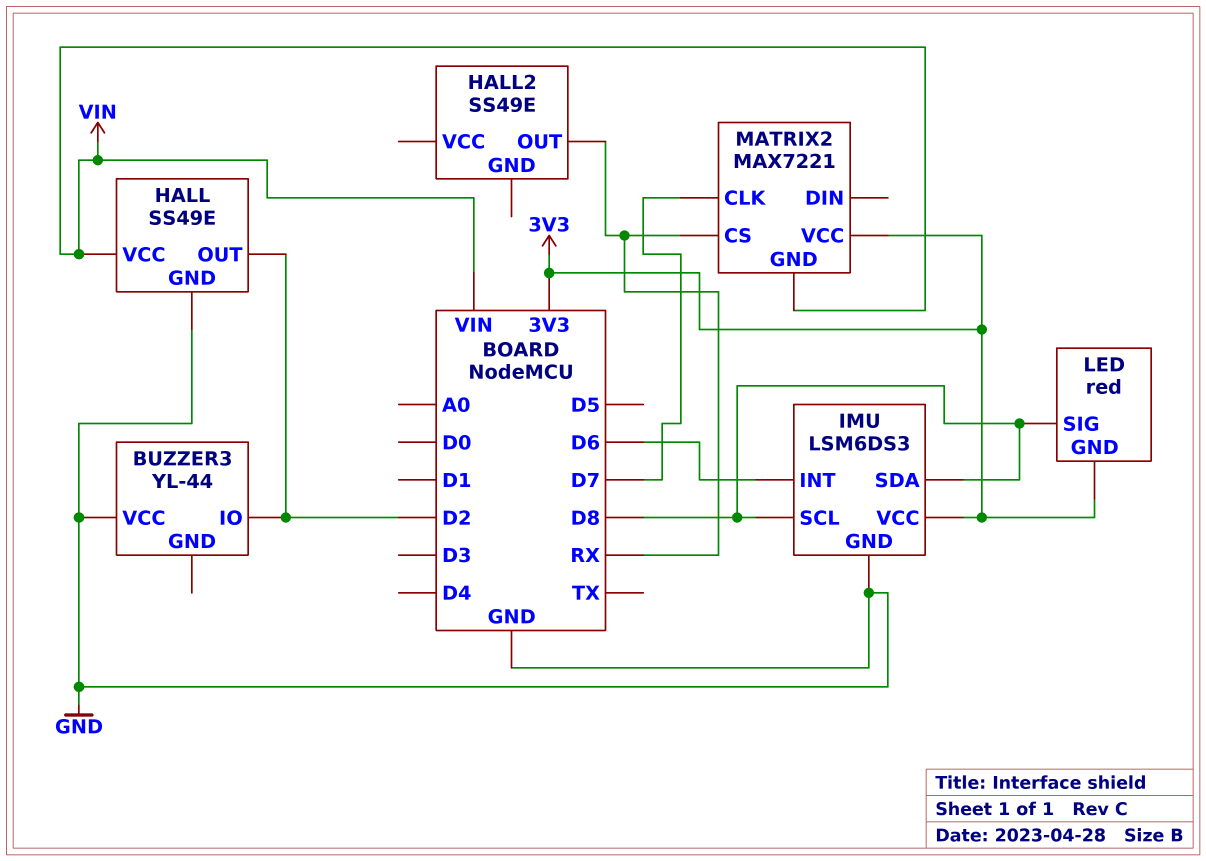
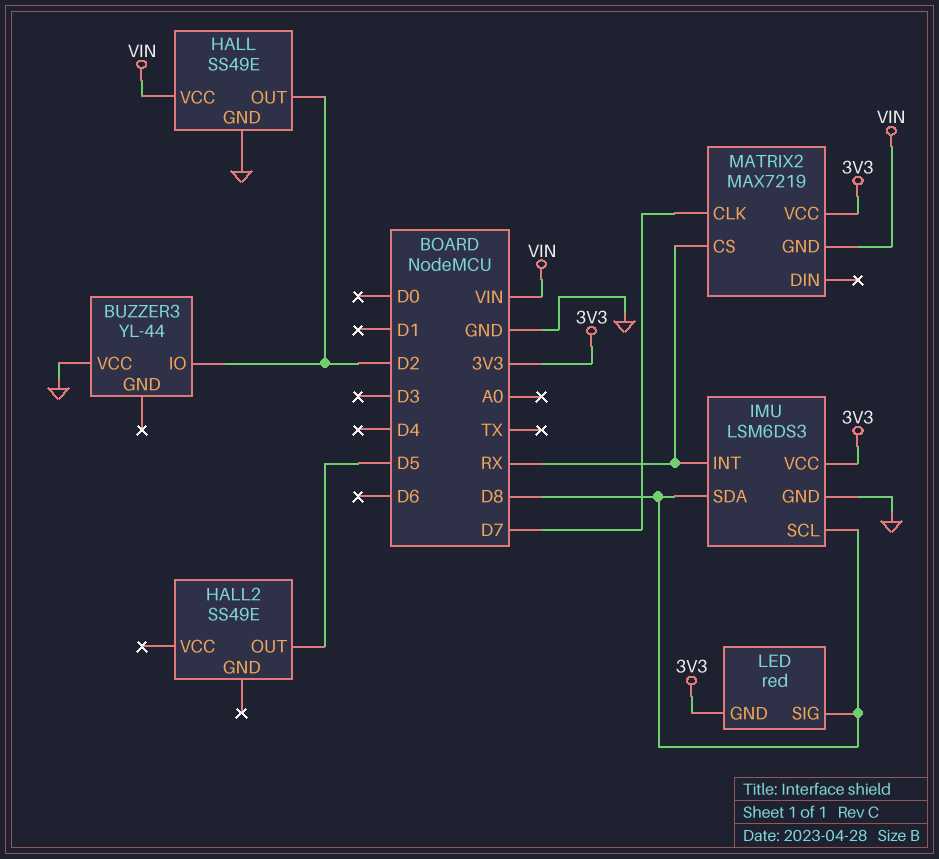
HALL2 pin OUT: RX -> D5
IMU pin INT: D6 -> RX
MATRIX2: MAX7221 -> MAX7219

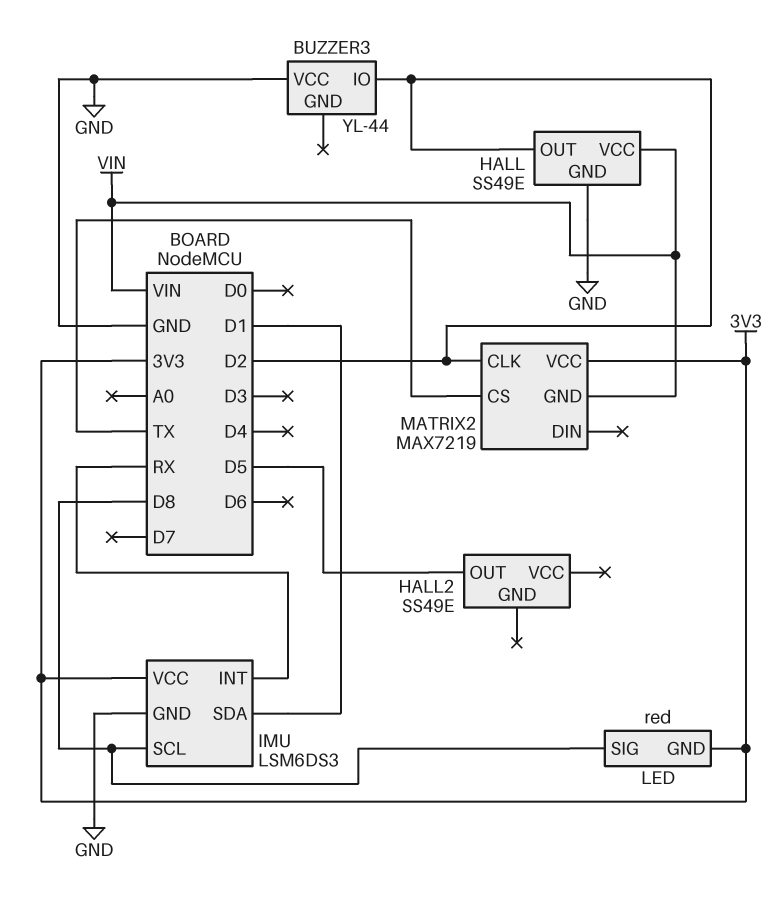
IMU pin SDA: D8 -> D1
MATRIX2 pin CLK: D7 -> D2
MATRIX2 pin CS: RX -> TX

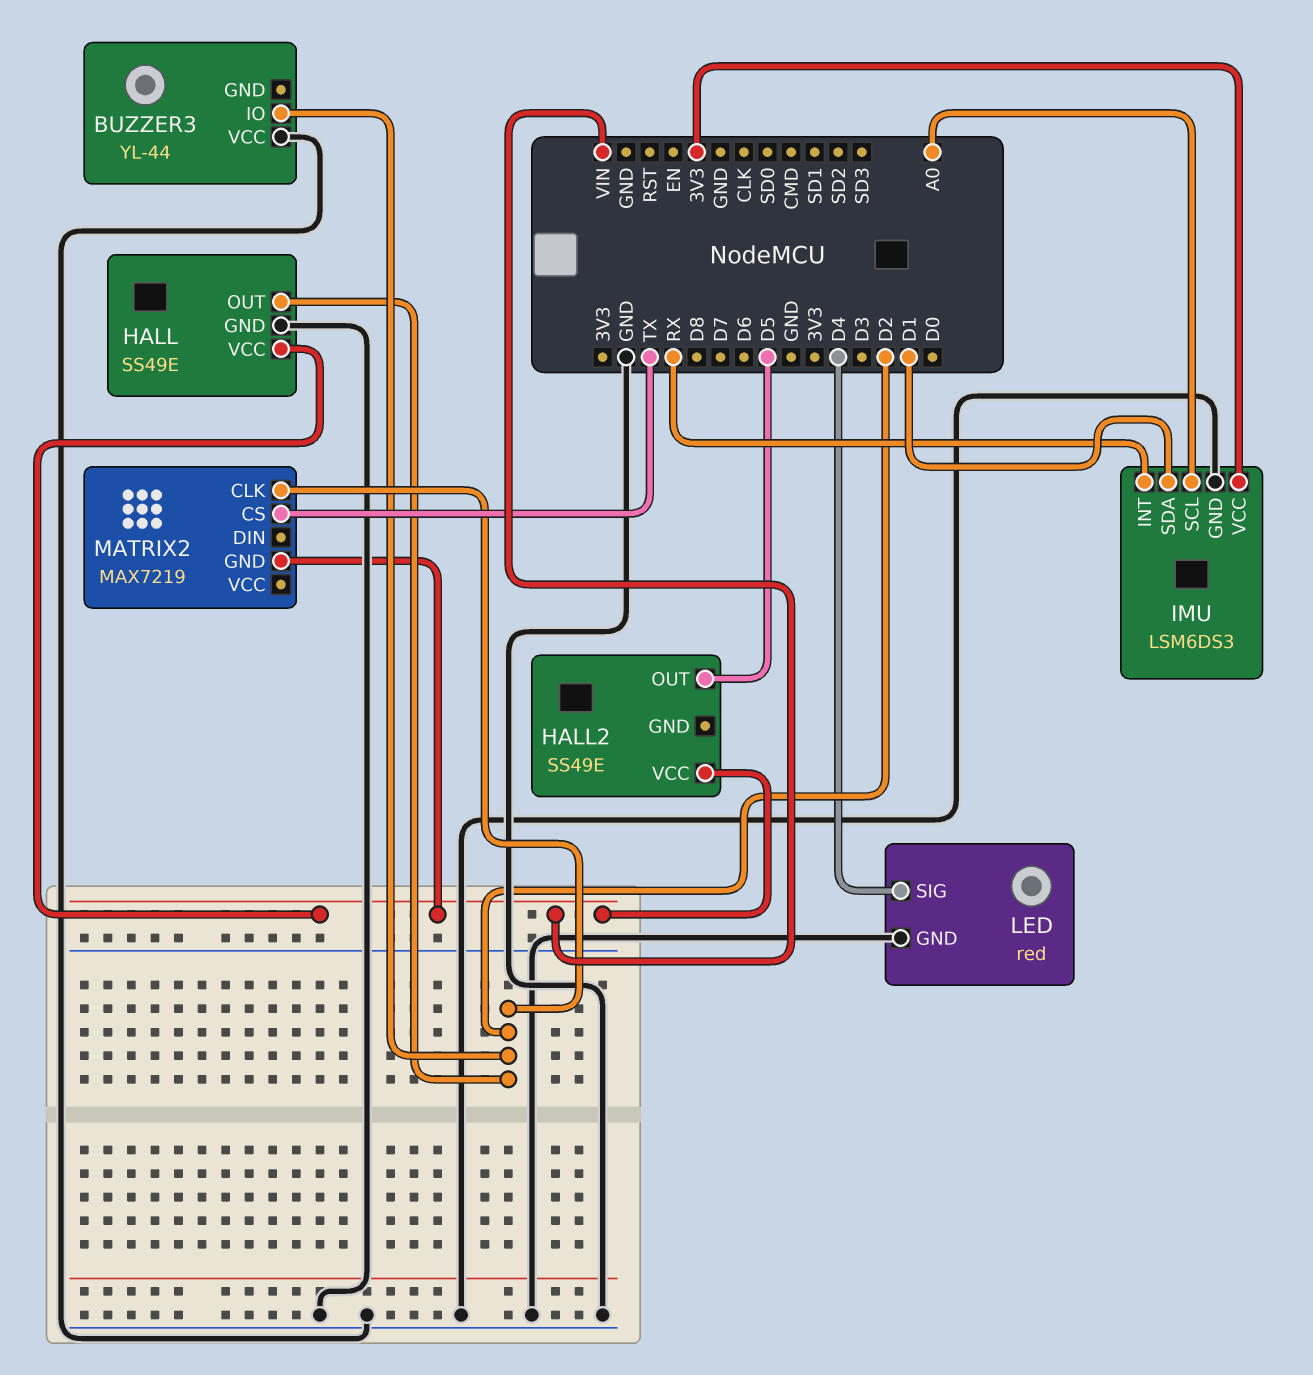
HALL2 pin VCC: none -> VIN
IMU pin SCL: D8 -> A0
LED pin GND: 3V3 -> GND
LED pin SIG: D8 -> D4
MATRIX2 pin VCC: 3V3 -> none

